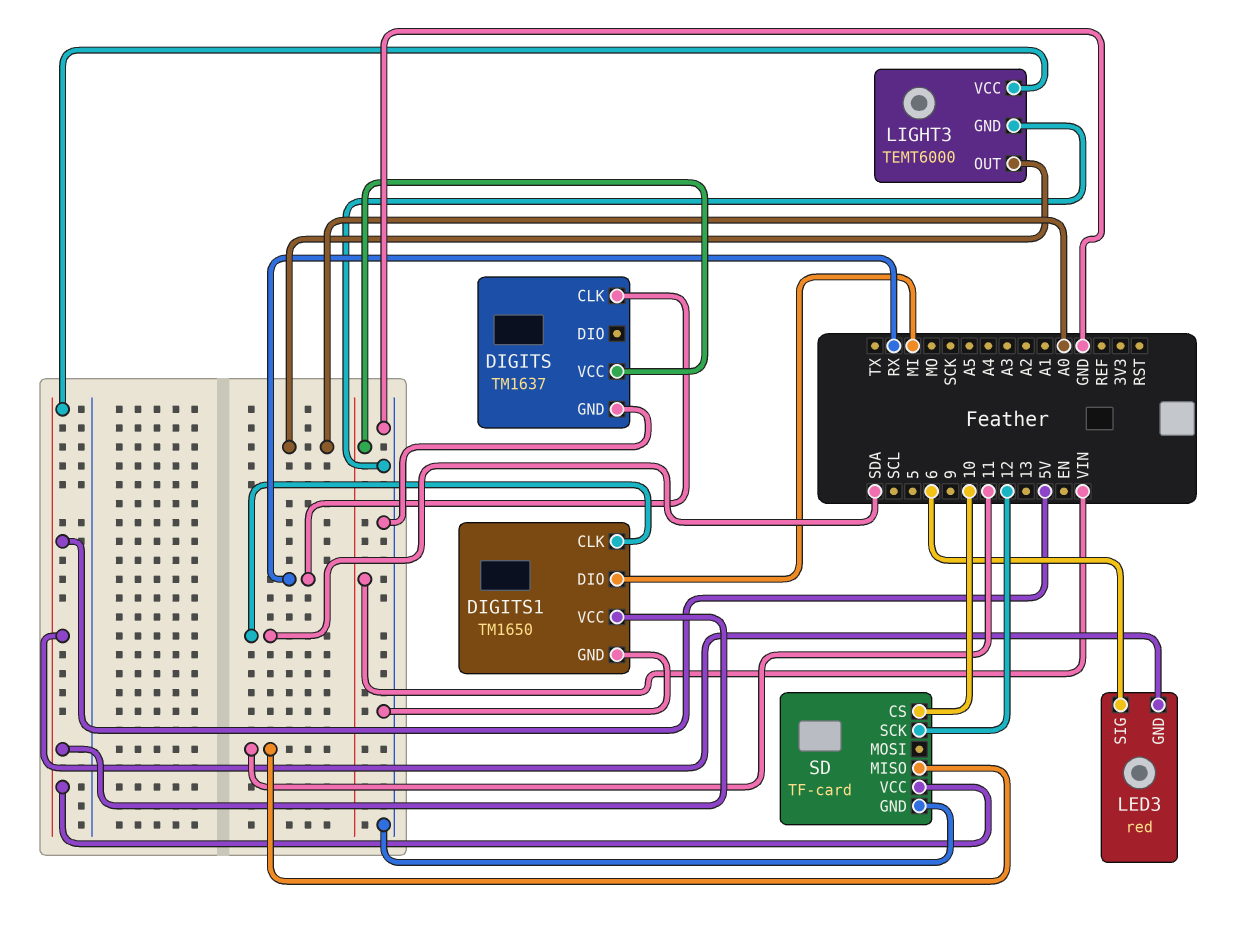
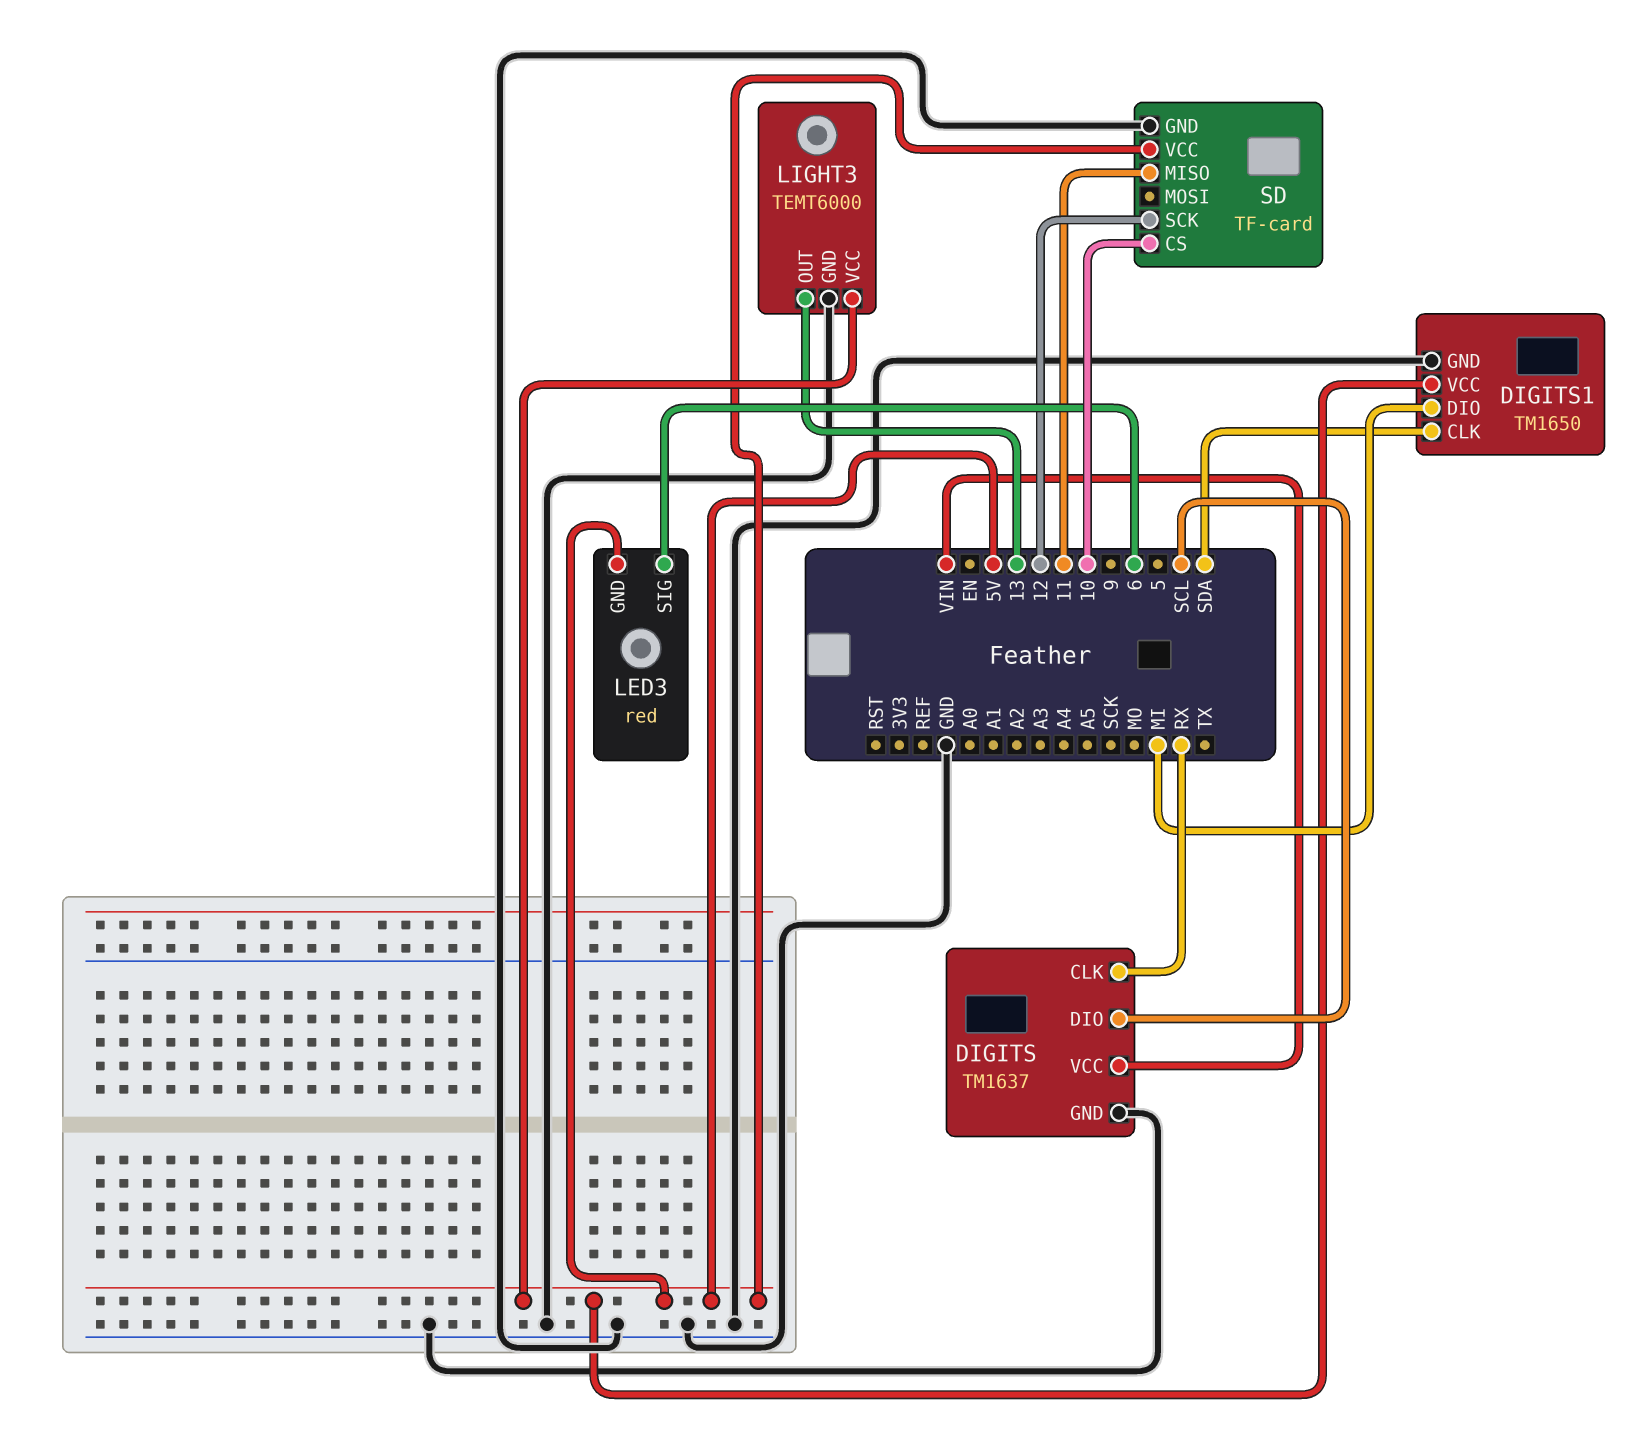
DIGITS pin DIO: none -> SCL
LIGHT3 pin OUT: A0 -> 13

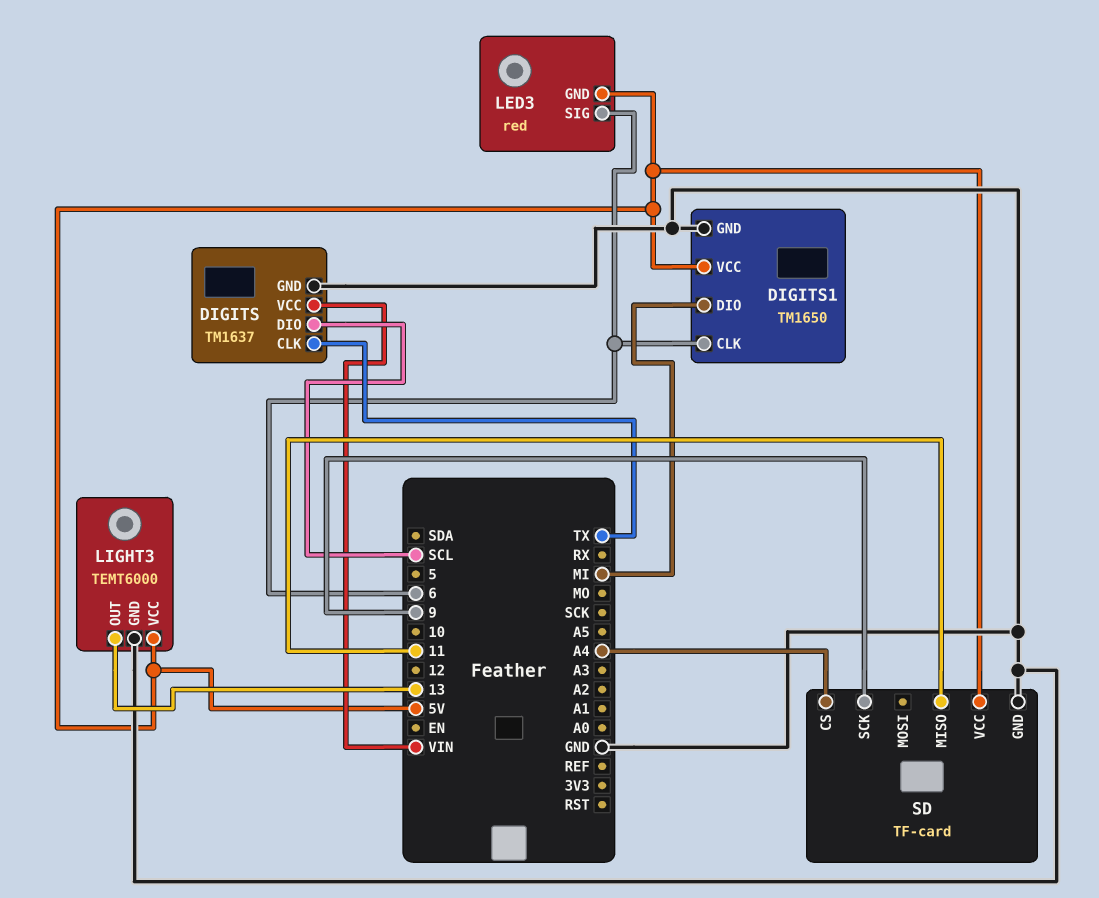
DIGITS pin CLK: RX -> TX
DIGITS1 pin CLK: SDA -> 6
SD pin CS: 10 -> A4
SD pin SCK: 12 -> 9

